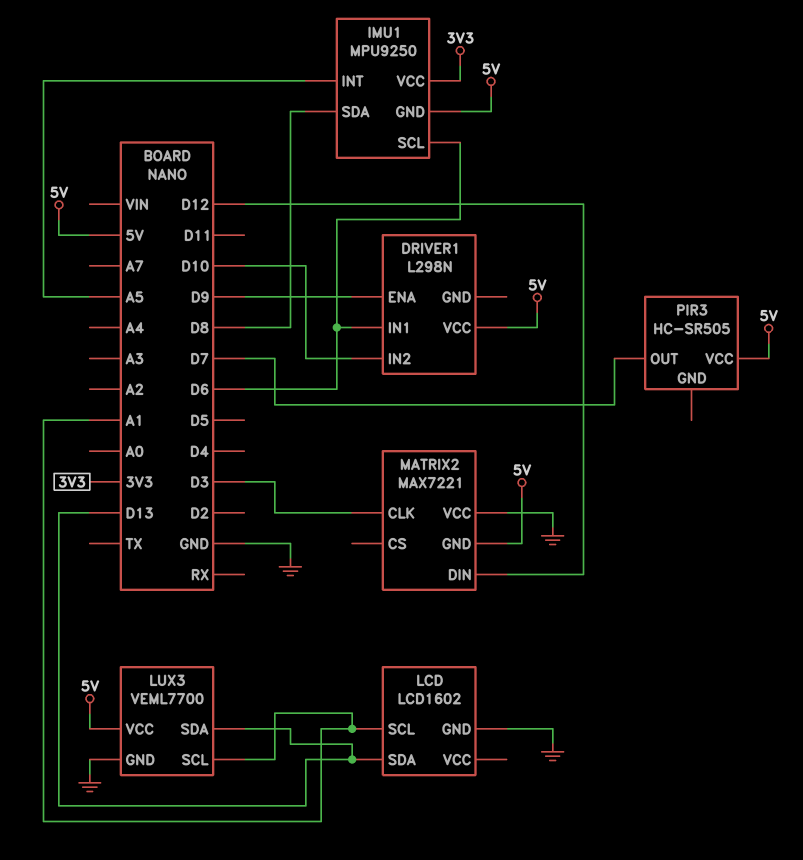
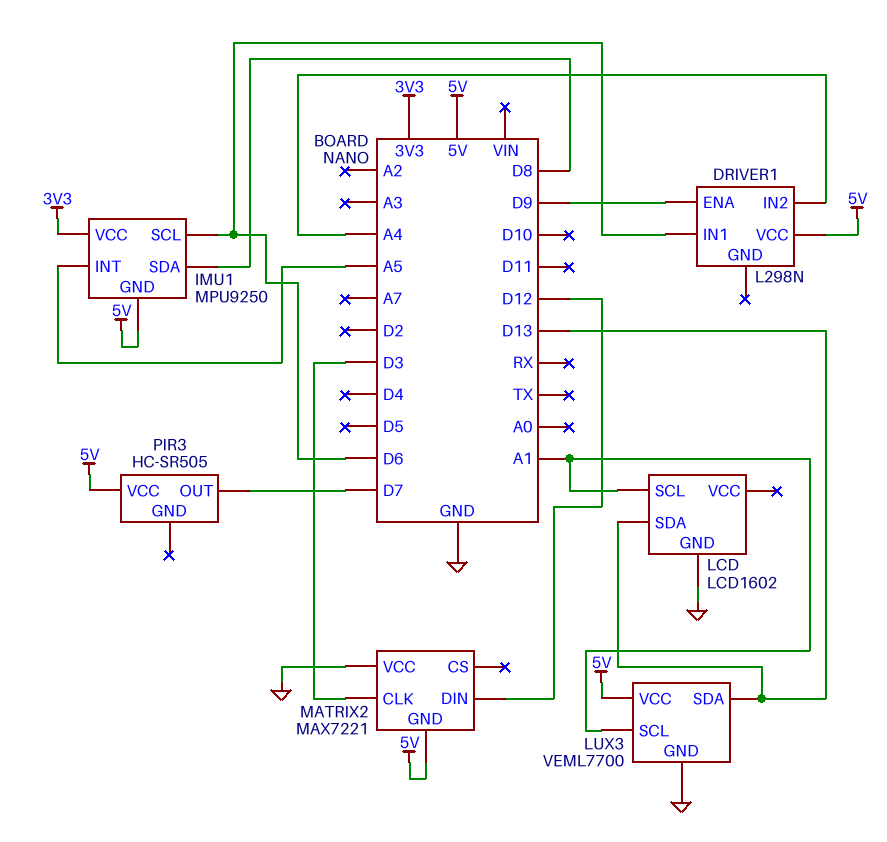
DRIVER1 pin IN2: D10 -> A4

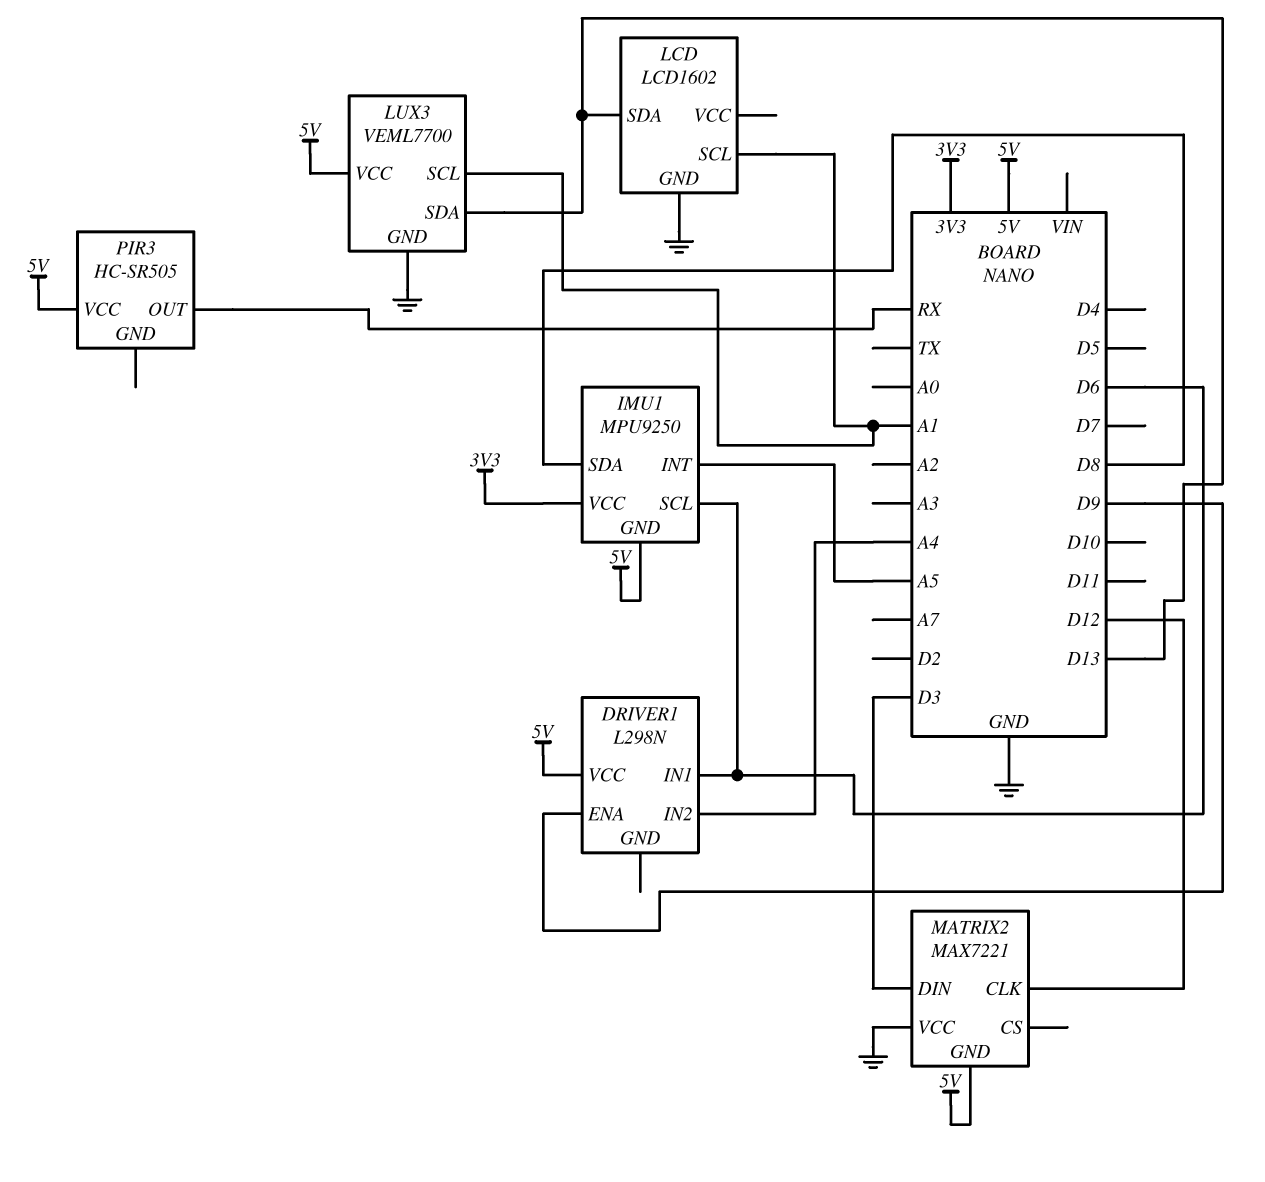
MATRIX2 pin CLK: D3 -> D12
MATRIX2 pin DIN: D12 -> D3
PIR3 pin OUT: D7 -> RX

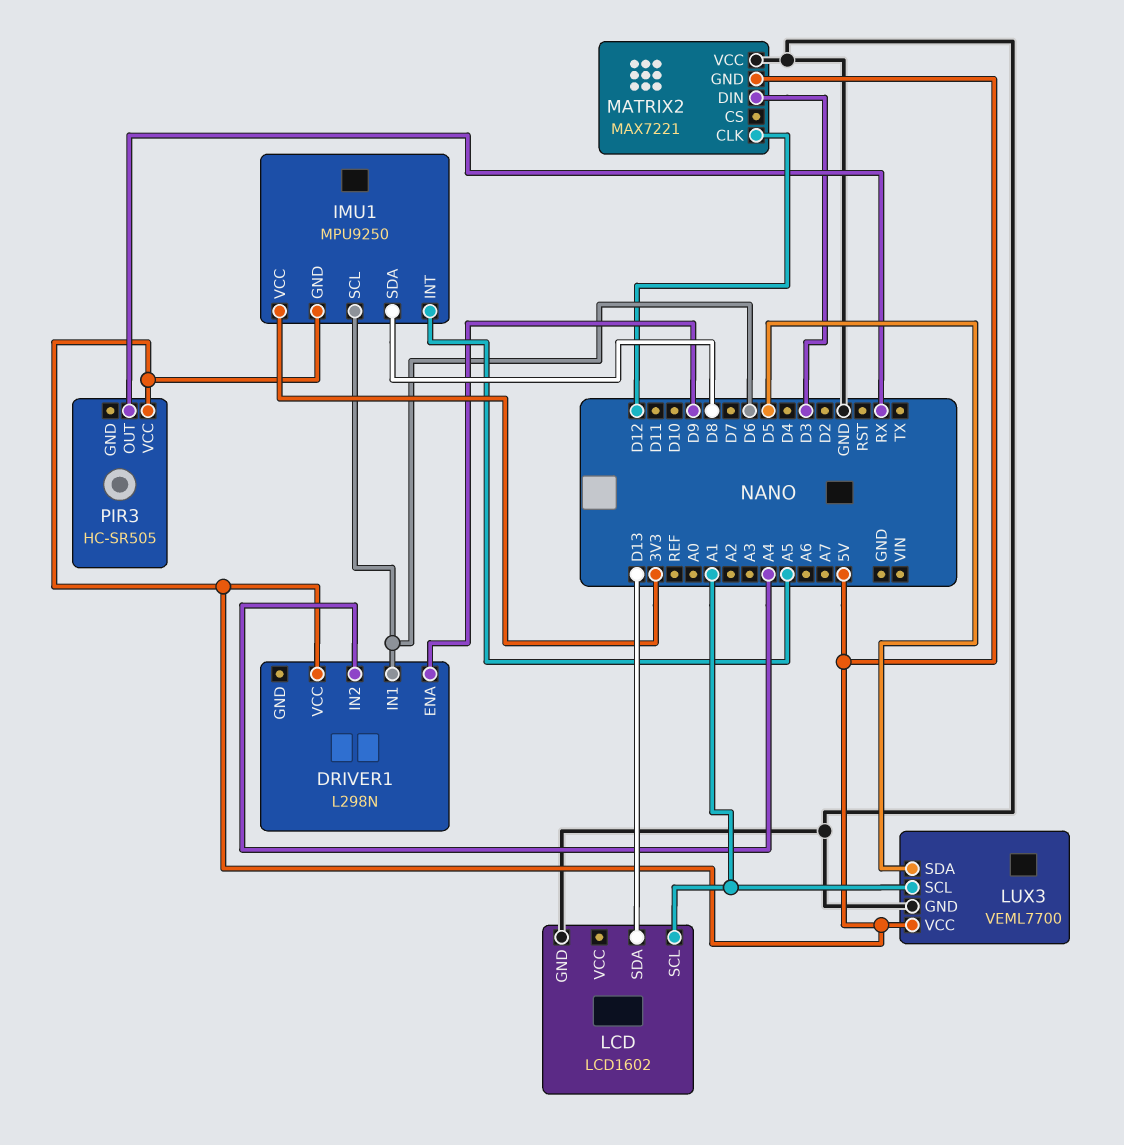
LUX3 pin SDA: D13 -> D5

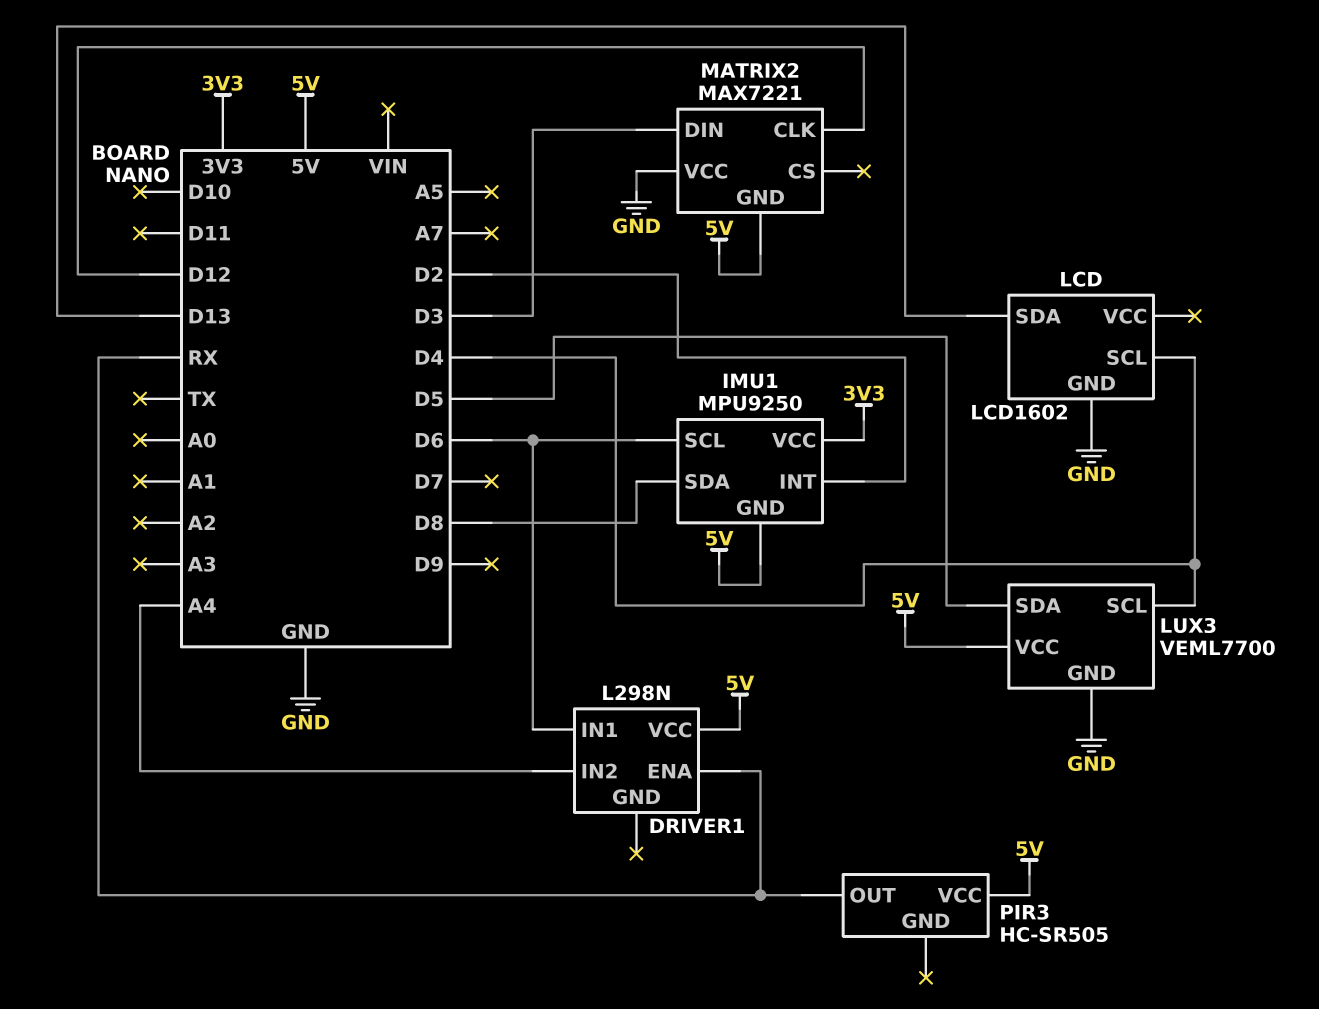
DRIVER1 pin ENA: D9 -> RX
IMU1 pin INT: A5 -> D2
LCD pin SCL: A1 -> D4
LUX3 pin SCL: A1 -> D4

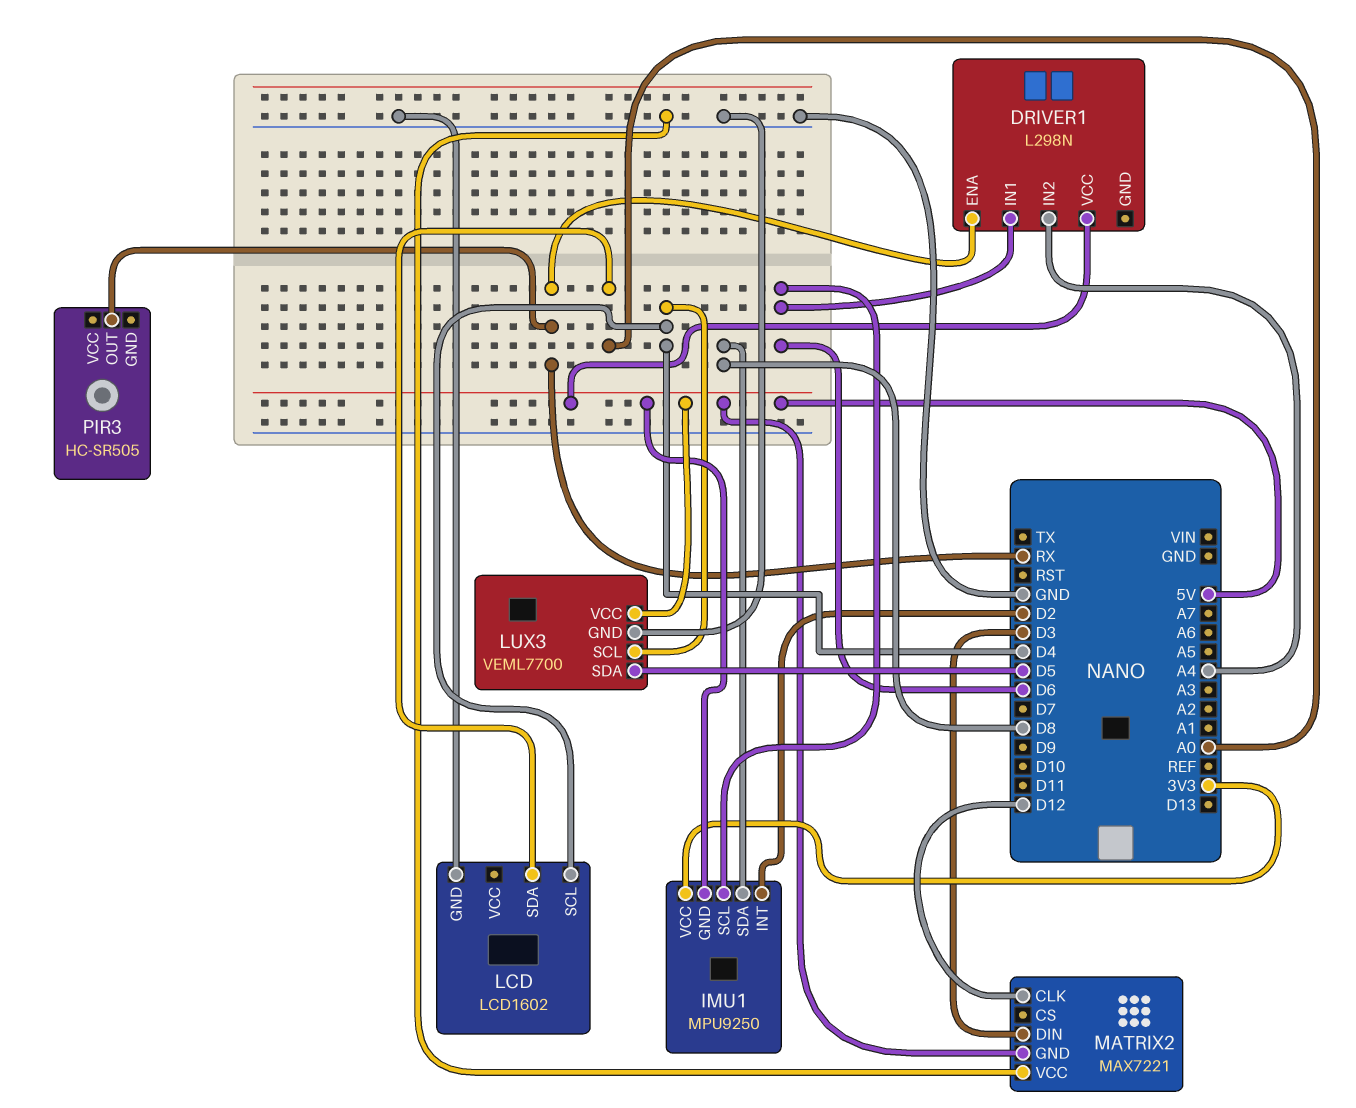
LCD pin SDA: D13 -> A0
PIR3 pin VCC: 5V -> none

